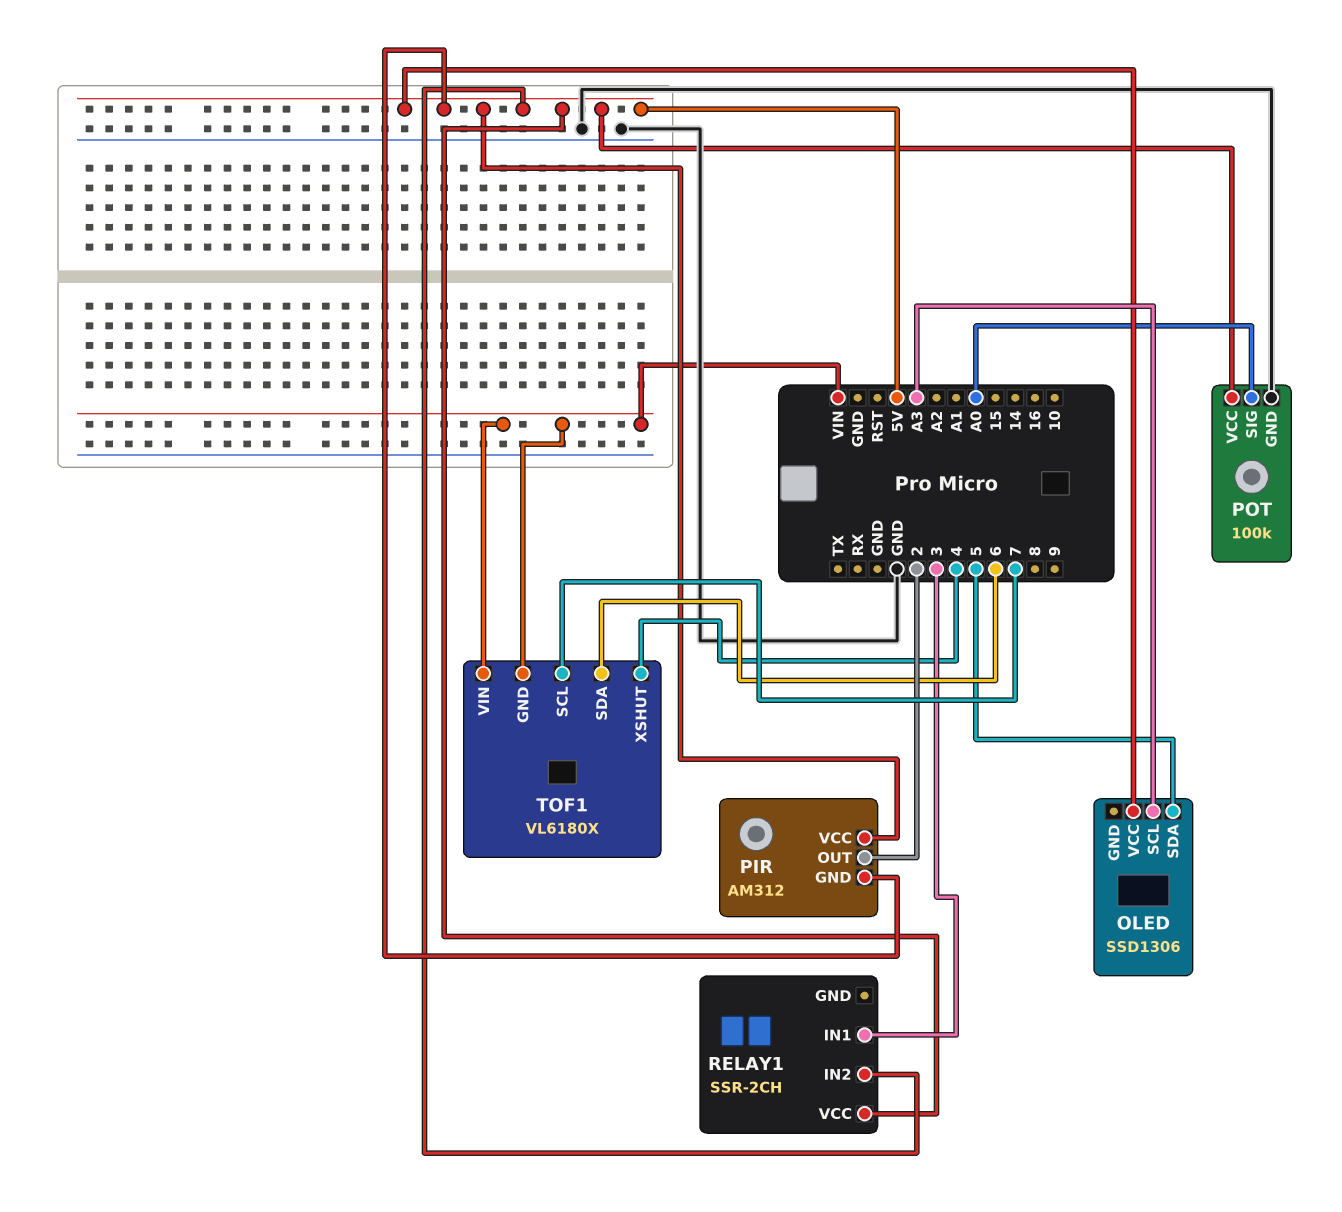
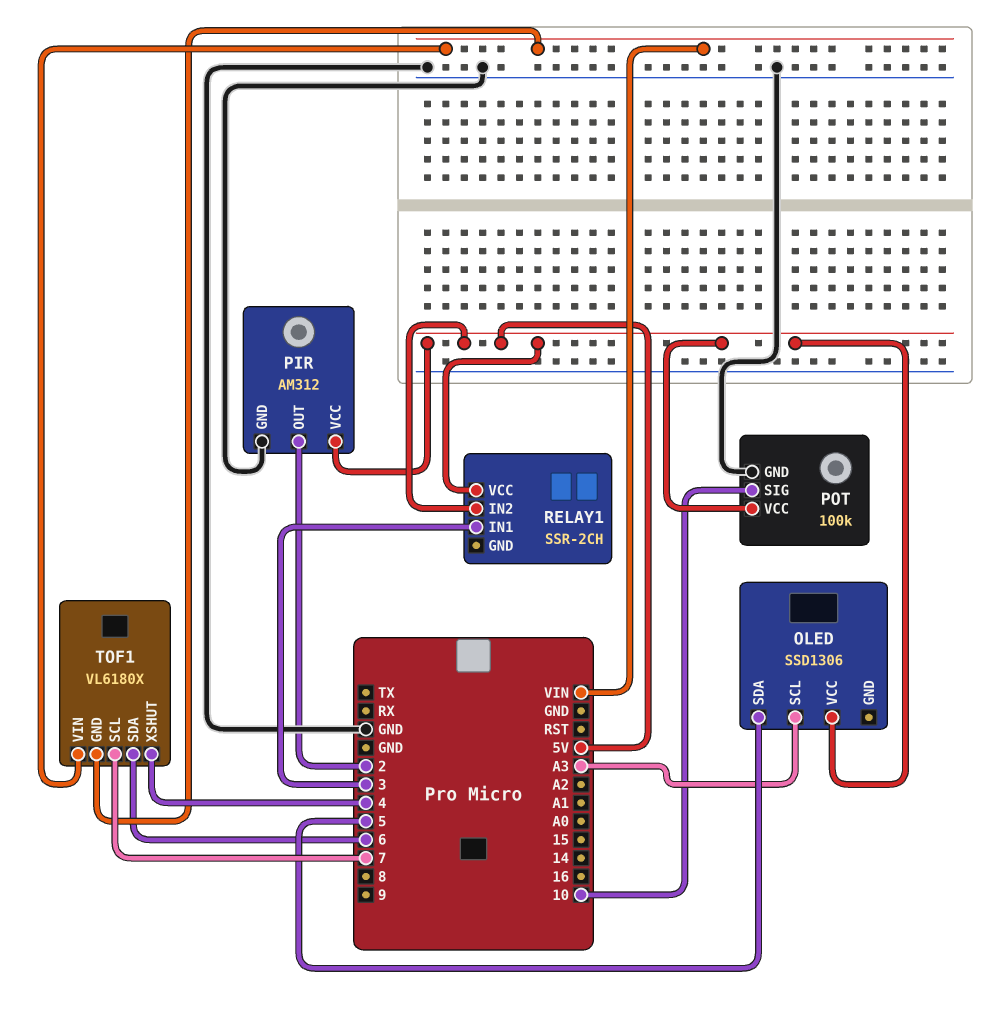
PIR pin GND: 5V -> GND
POT pin SIG: A0 -> 10

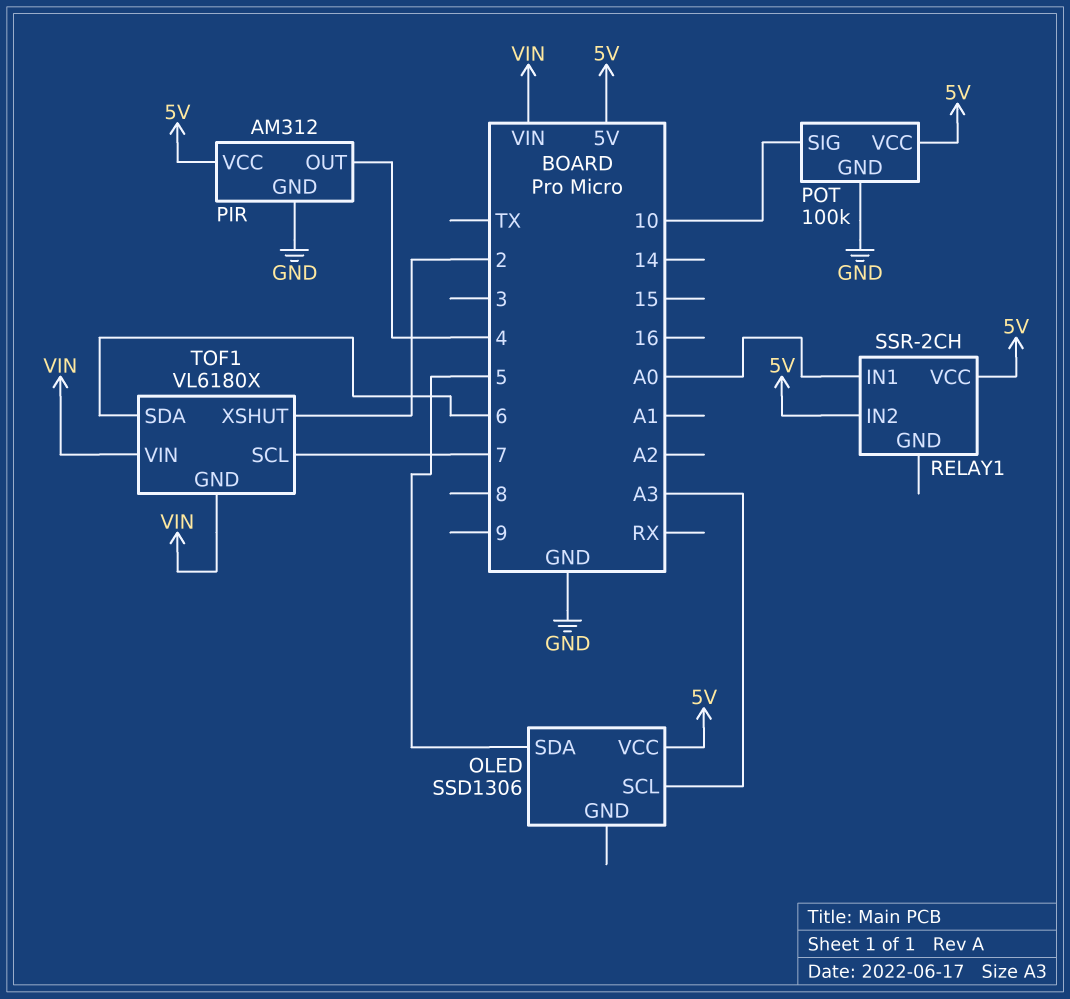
PIR pin OUT: 2 -> 4
RELAY1 pin IN1: 3 -> A0
TOF1 pin XSHUT: 4 -> 2

